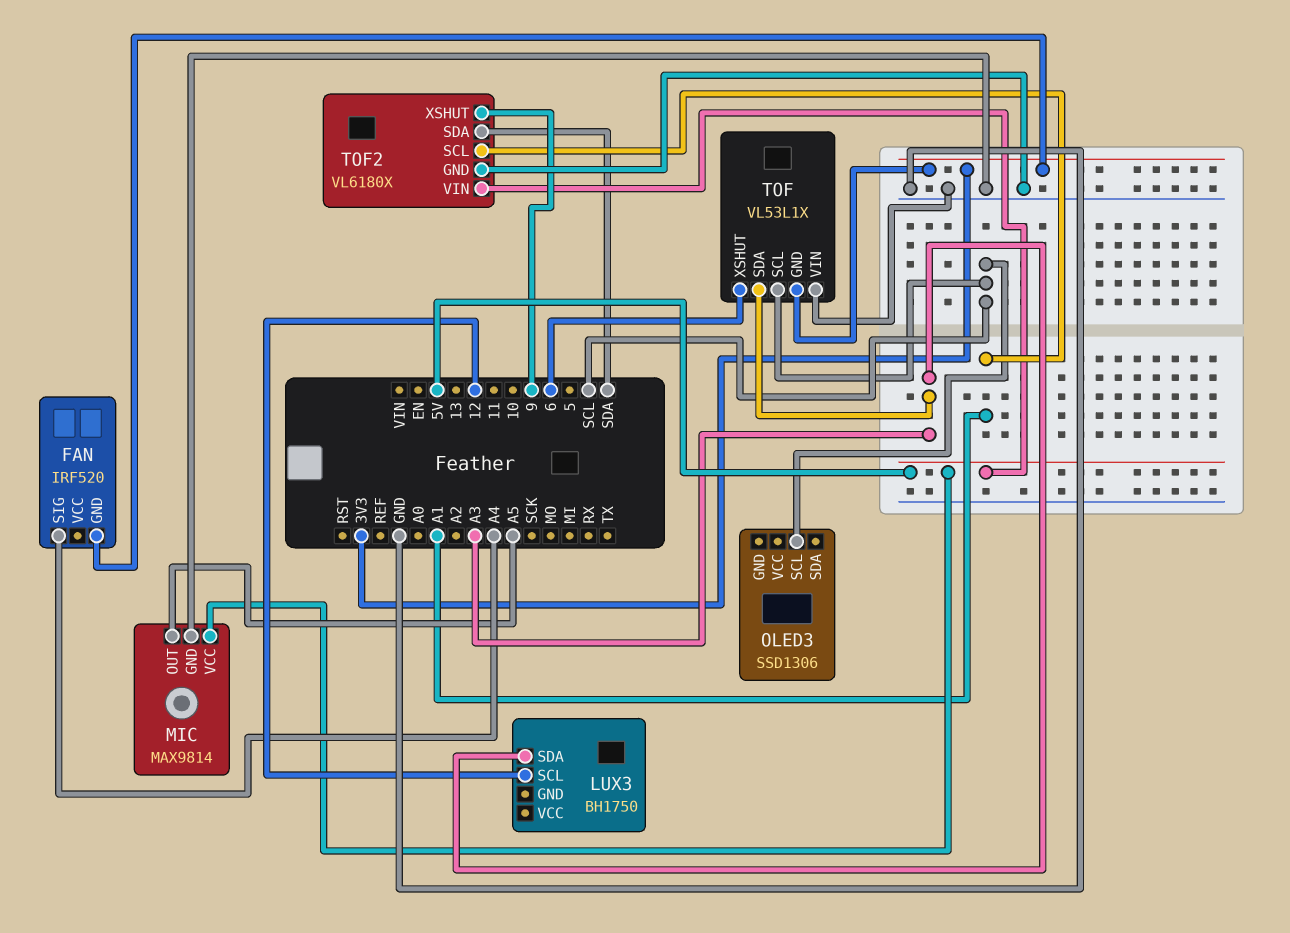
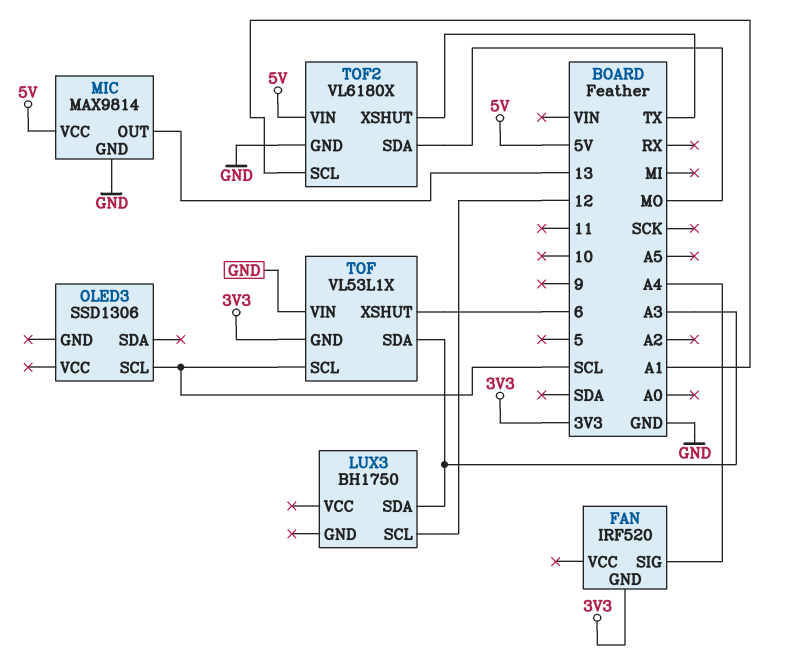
MIC pin OUT: A5 -> 13
TOF2 pin SDA: SDA -> MO
TOF2 pin XSHUT: 9 -> TX

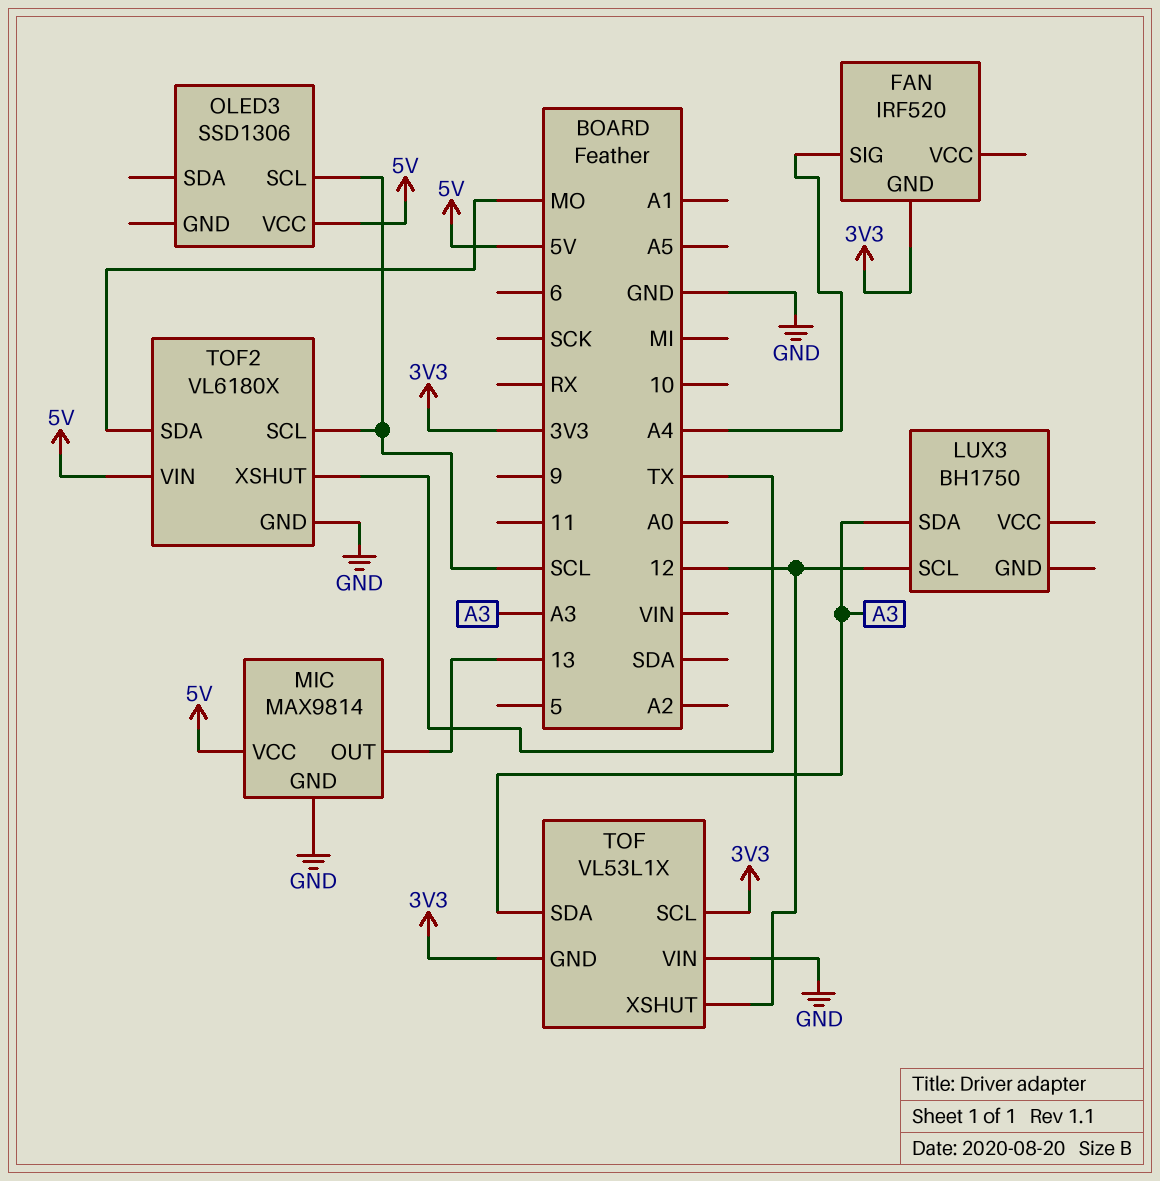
OLED3 pin VCC: none -> 5V
TOF pin SCL: SCL -> 3V3
TOF pin XSHUT: 6 -> 12
TOF2 pin SCL: A1 -> SCL

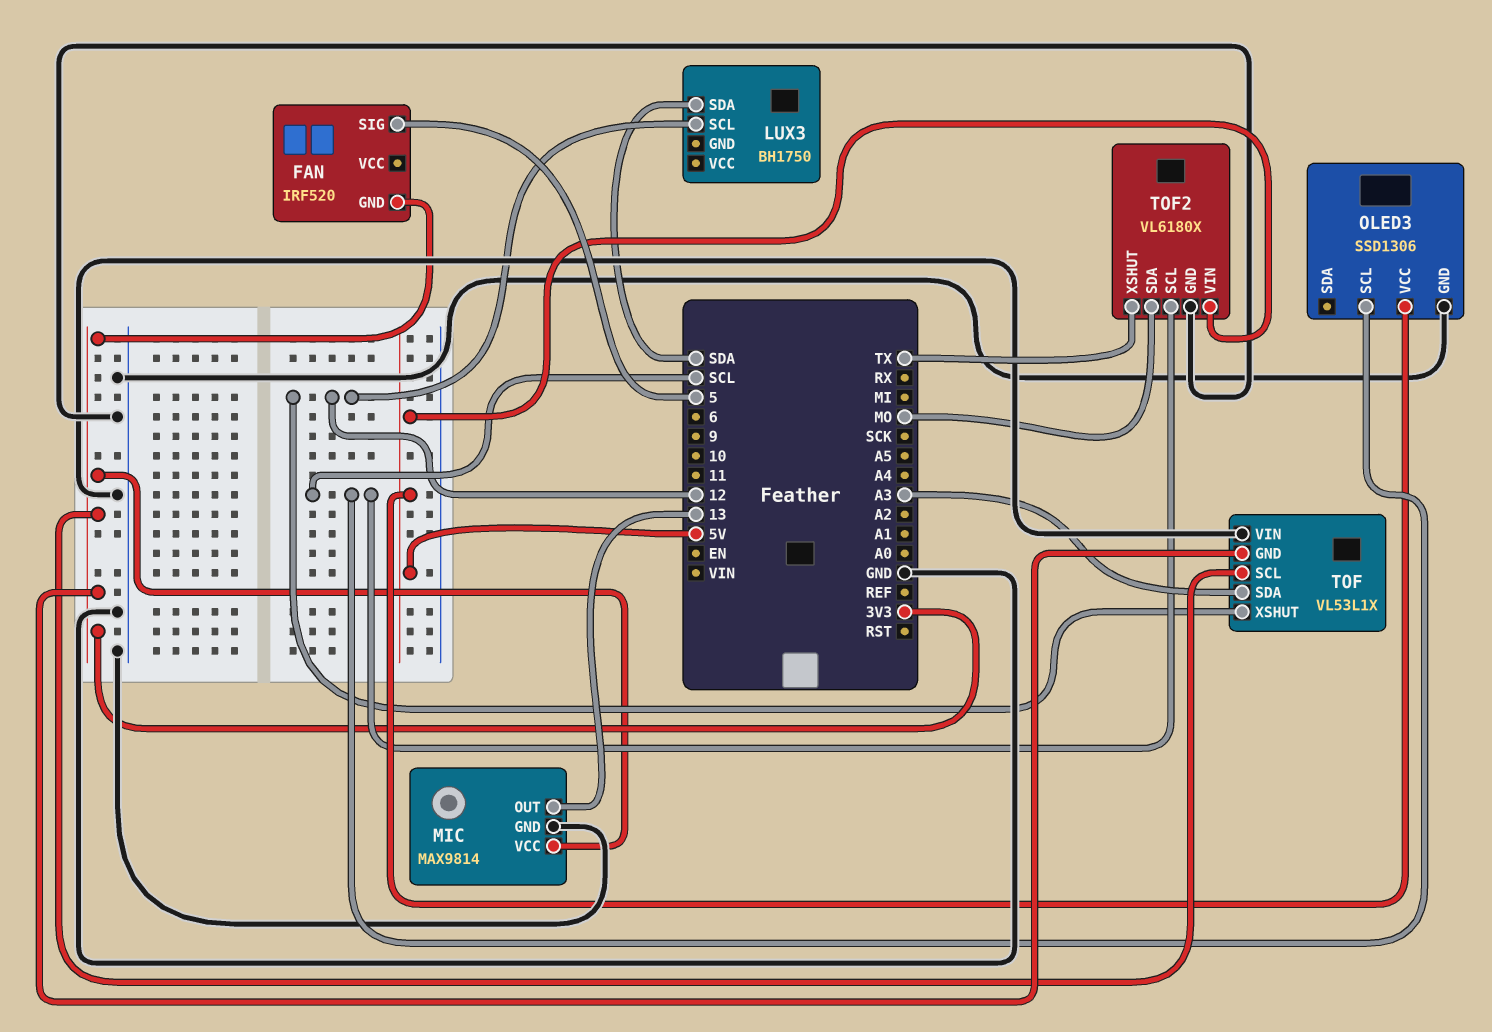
FAN pin SIG: A4 -> 5
LUX3 pin SDA: A3 -> SDA
MIC pin VCC: 5V -> 3V3
OLED3 pin GND: none -> GND

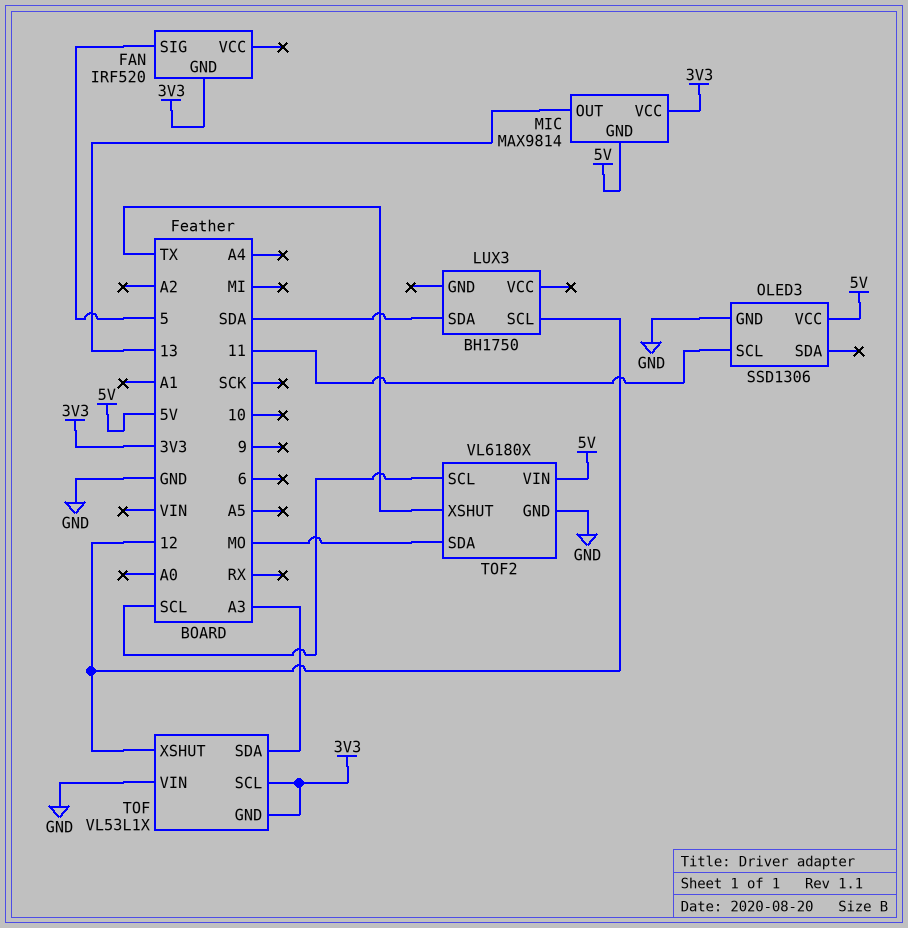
MIC pin GND: GND -> 5V
OLED3 pin SCL: SCL -> 11

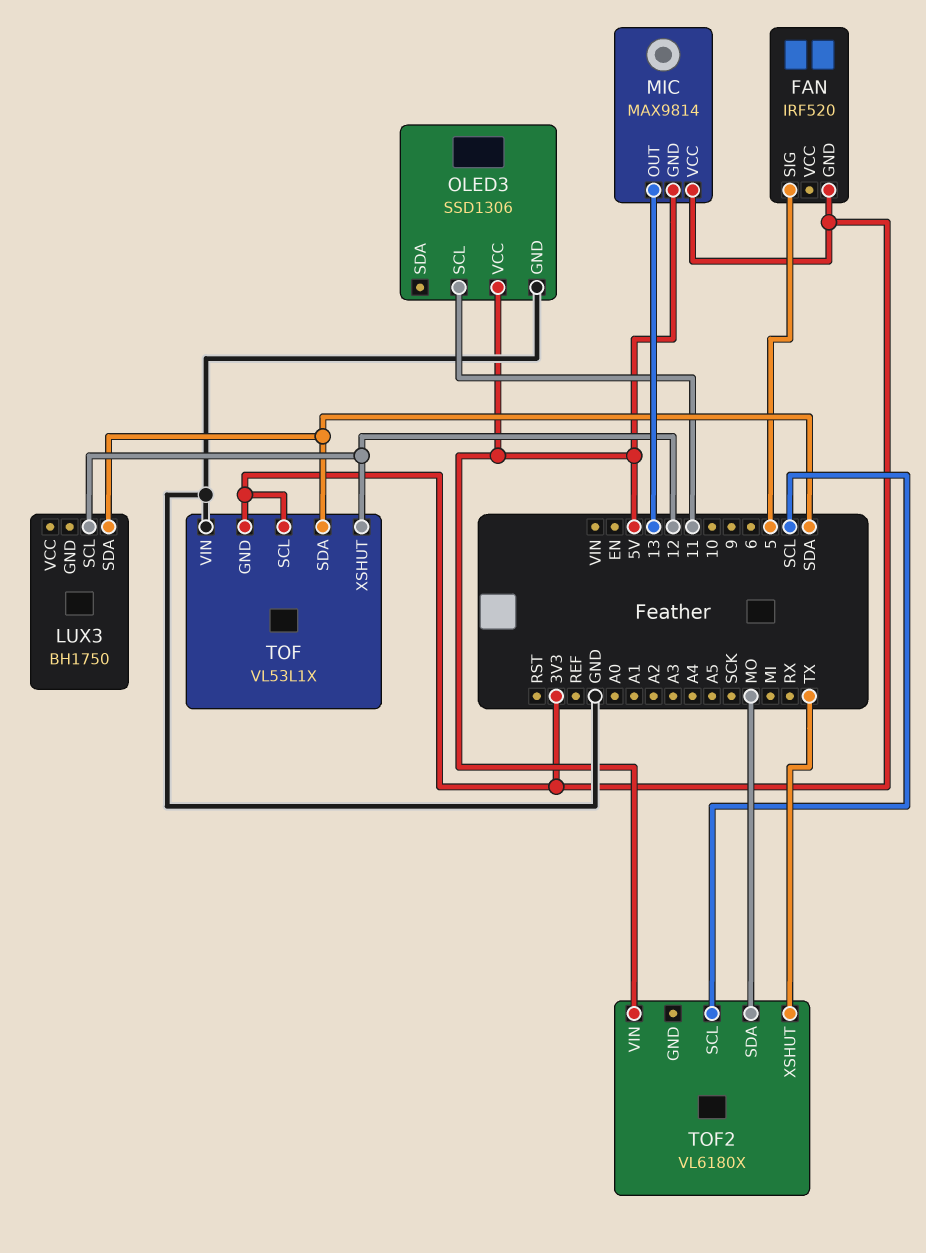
TOF pin SDA: A3 -> SDA
TOF2 pin GND: GND -> none

